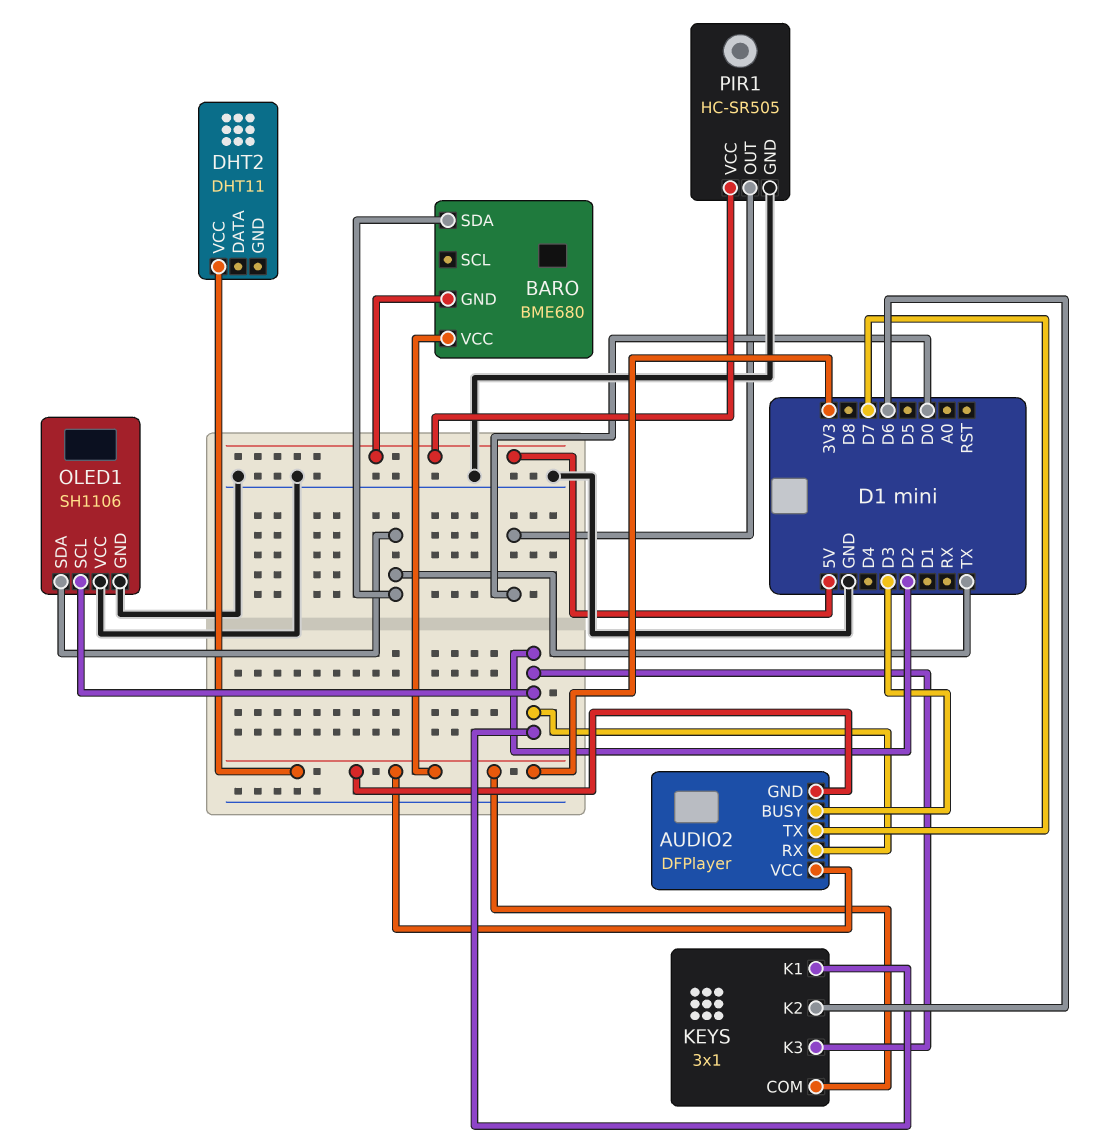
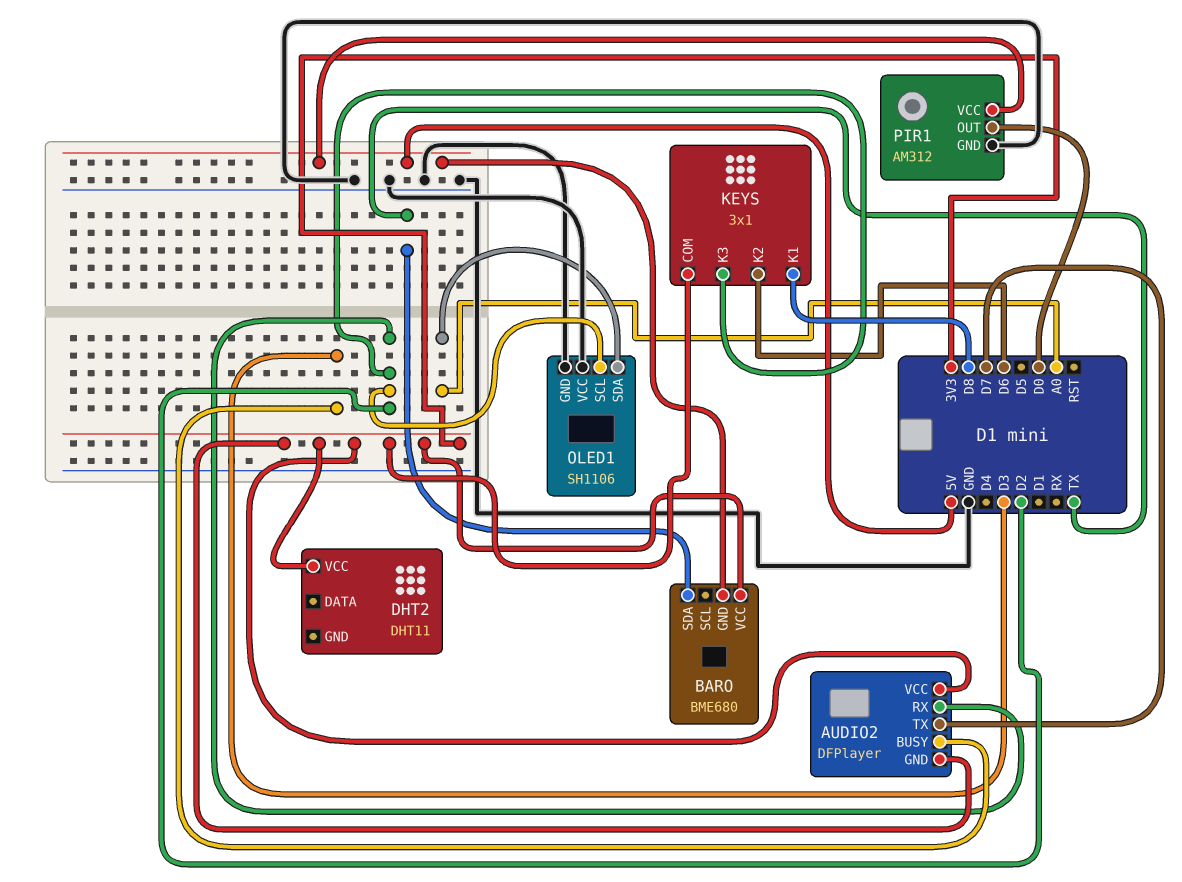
KEYS pin K1: D2 -> D8
OLED1 pin SDA: TX -> A0
PIR1: HC-SR505 -> AM312

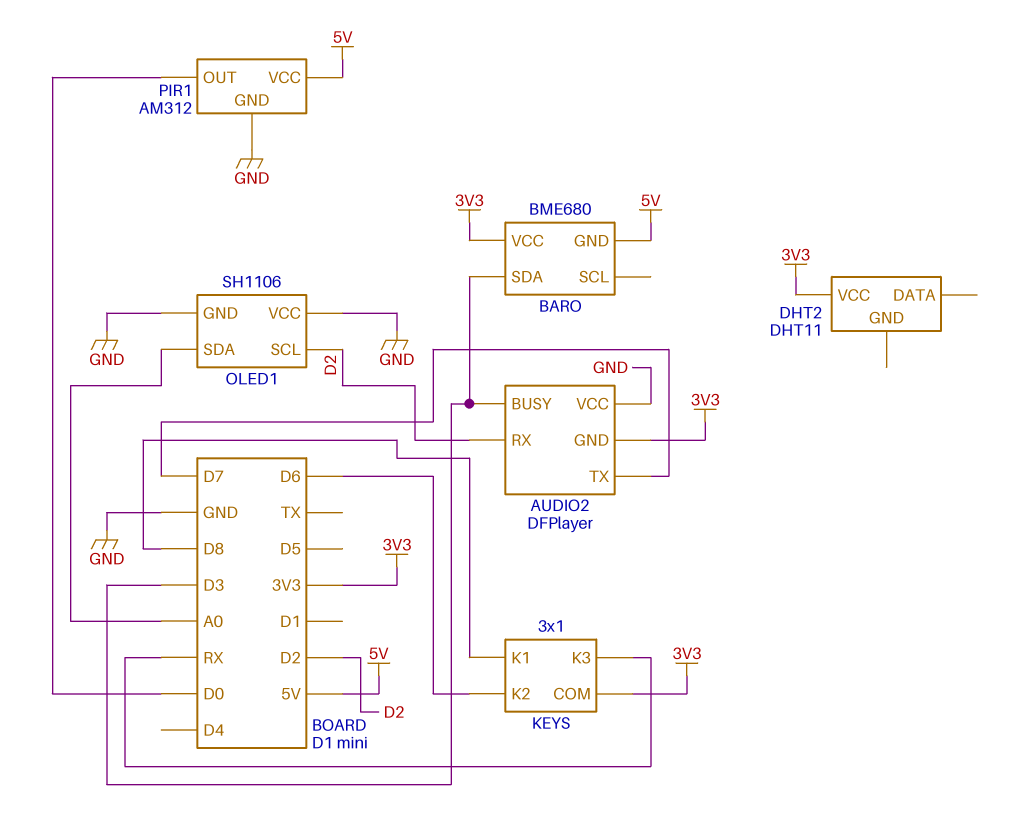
AUDIO2 pin VCC: 3V3 -> GND
BARO pin SDA: TX -> D3
KEYS pin K3: D2 -> RX

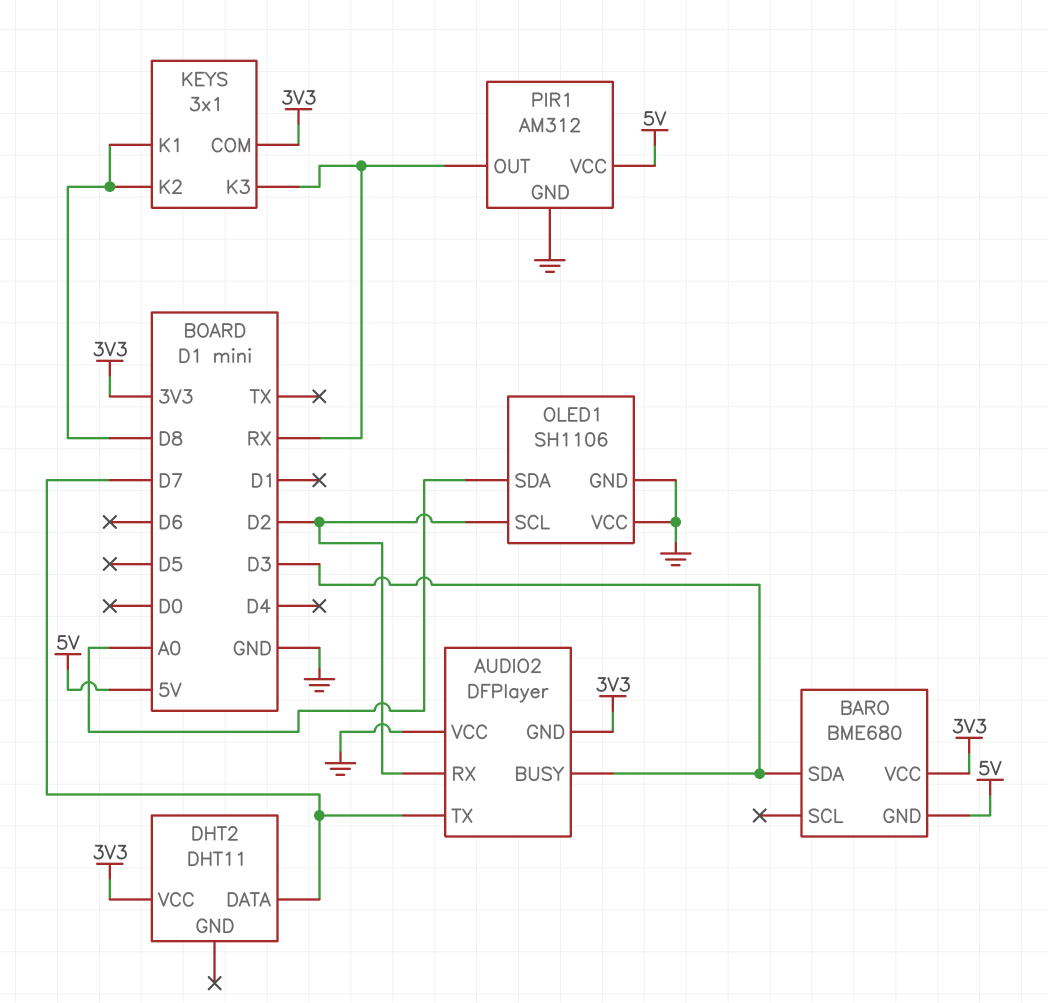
DHT2 pin DATA: none -> D7
KEYS pin K2: D6 -> D8
PIR1 pin OUT: D0 -> RX

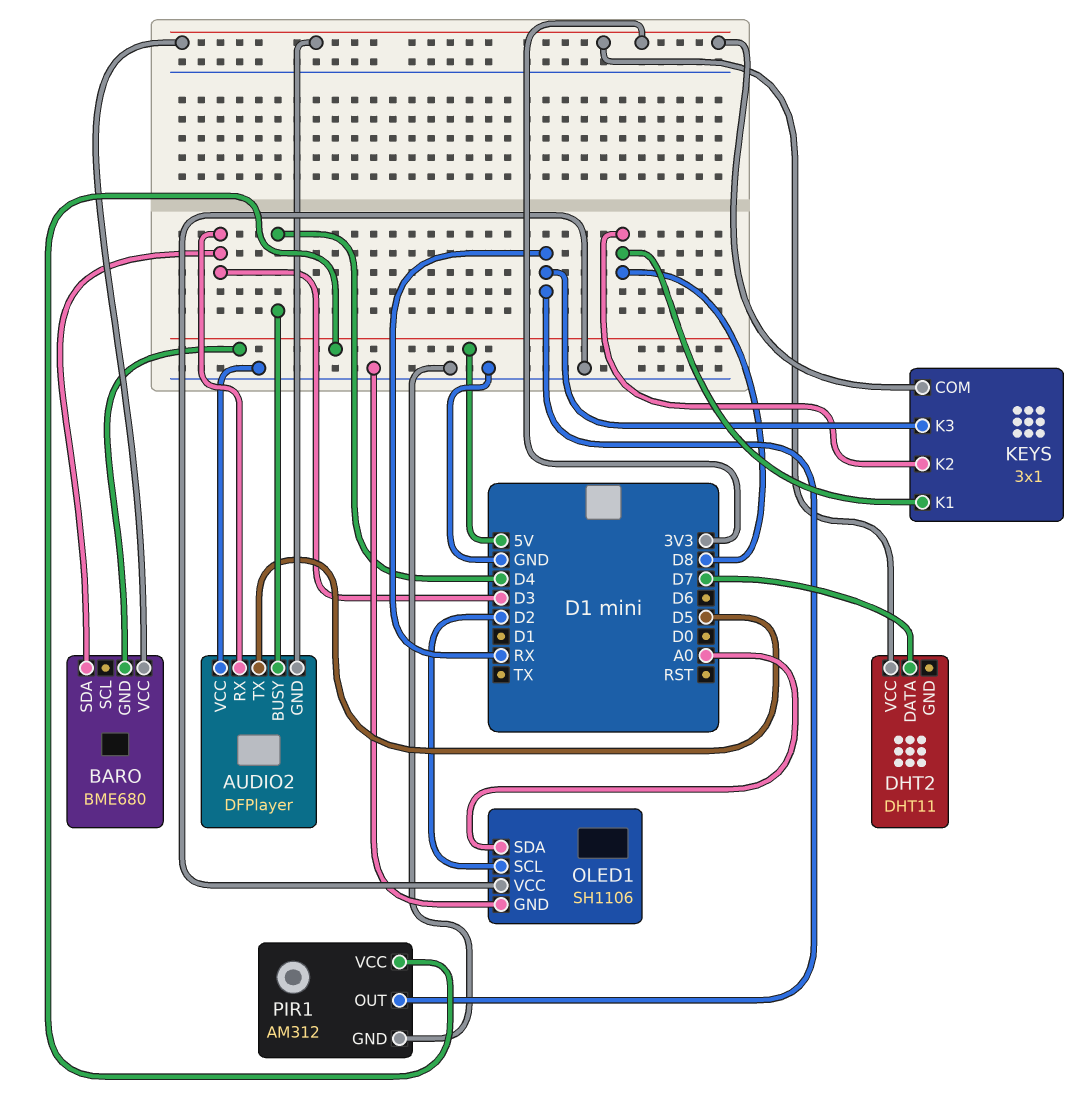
AUDIO2 pin BUSY: D3 -> D4
AUDIO2 pin RX: D2 -> D3
AUDIO2 pin TX: D7 -> D5

